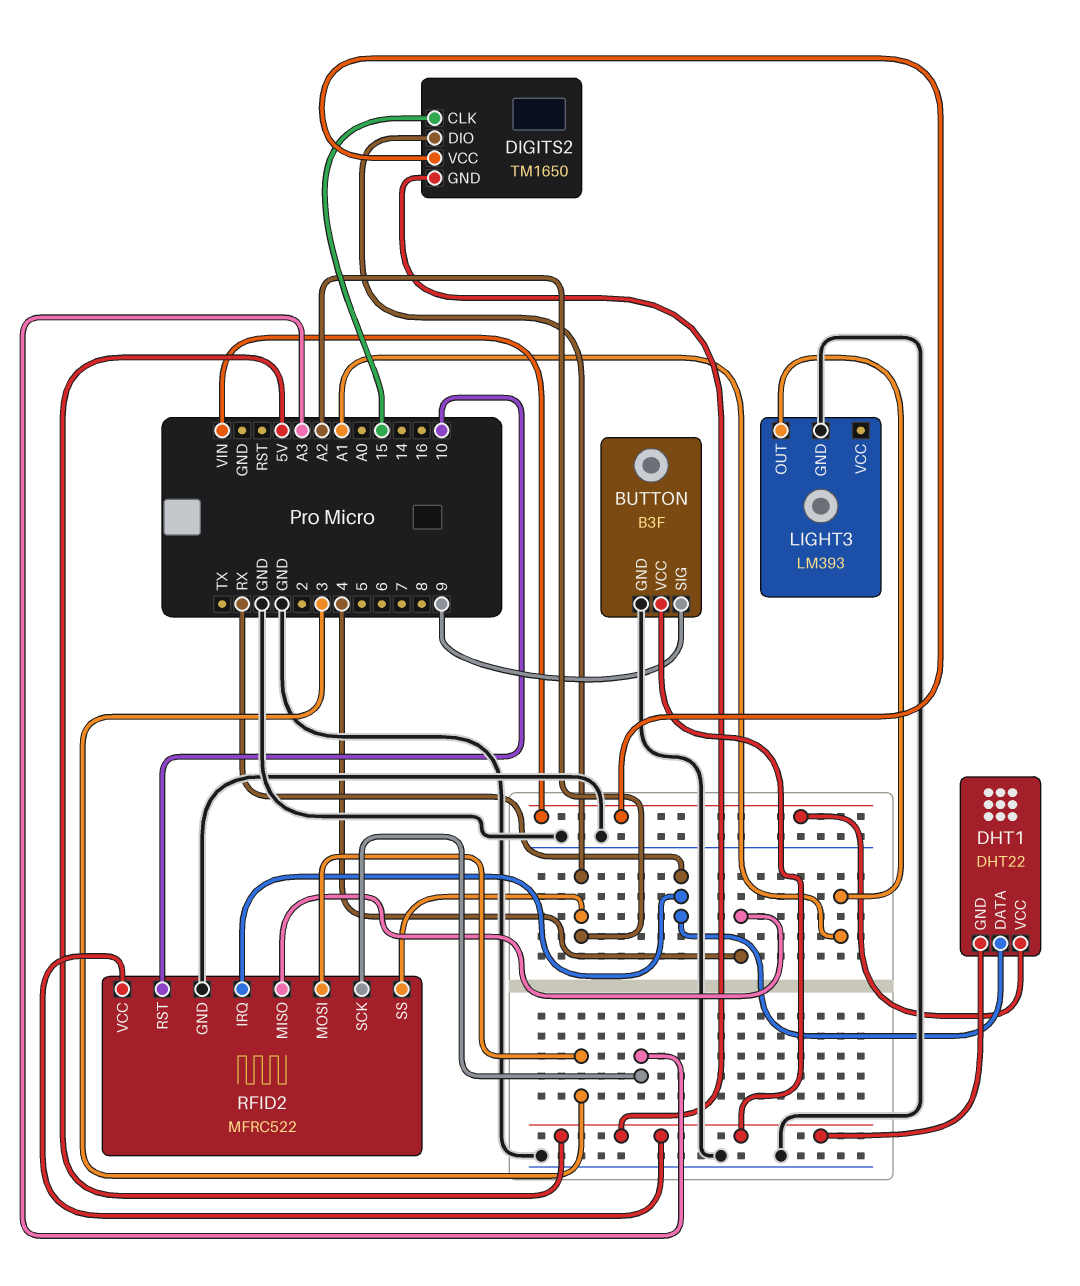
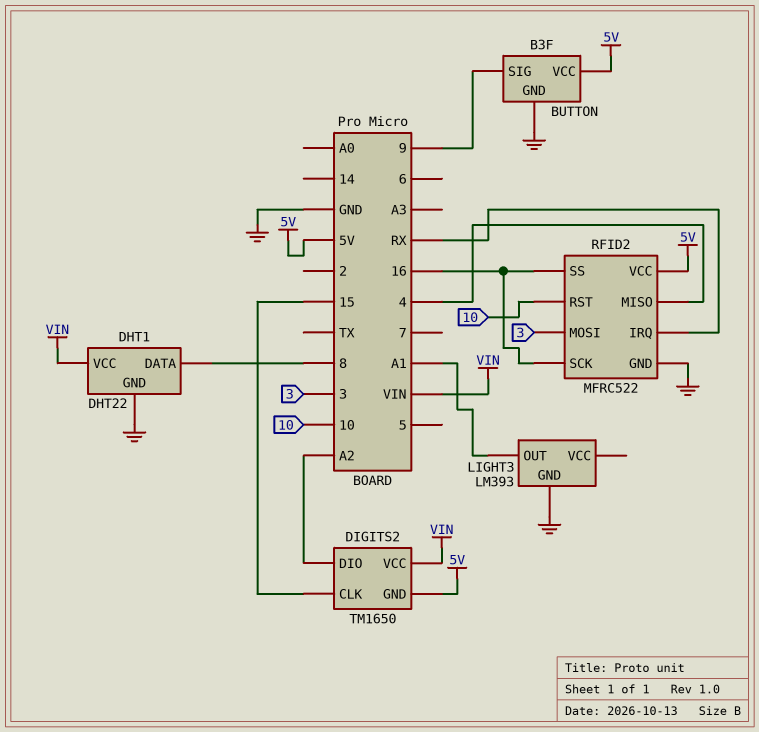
DHT1 pin DATA: RX -> 8
DHT1 pin GND: 5V -> GND
RFID2 pin SCK: A3 -> 16
RFID2 pin SS: A2 -> 16

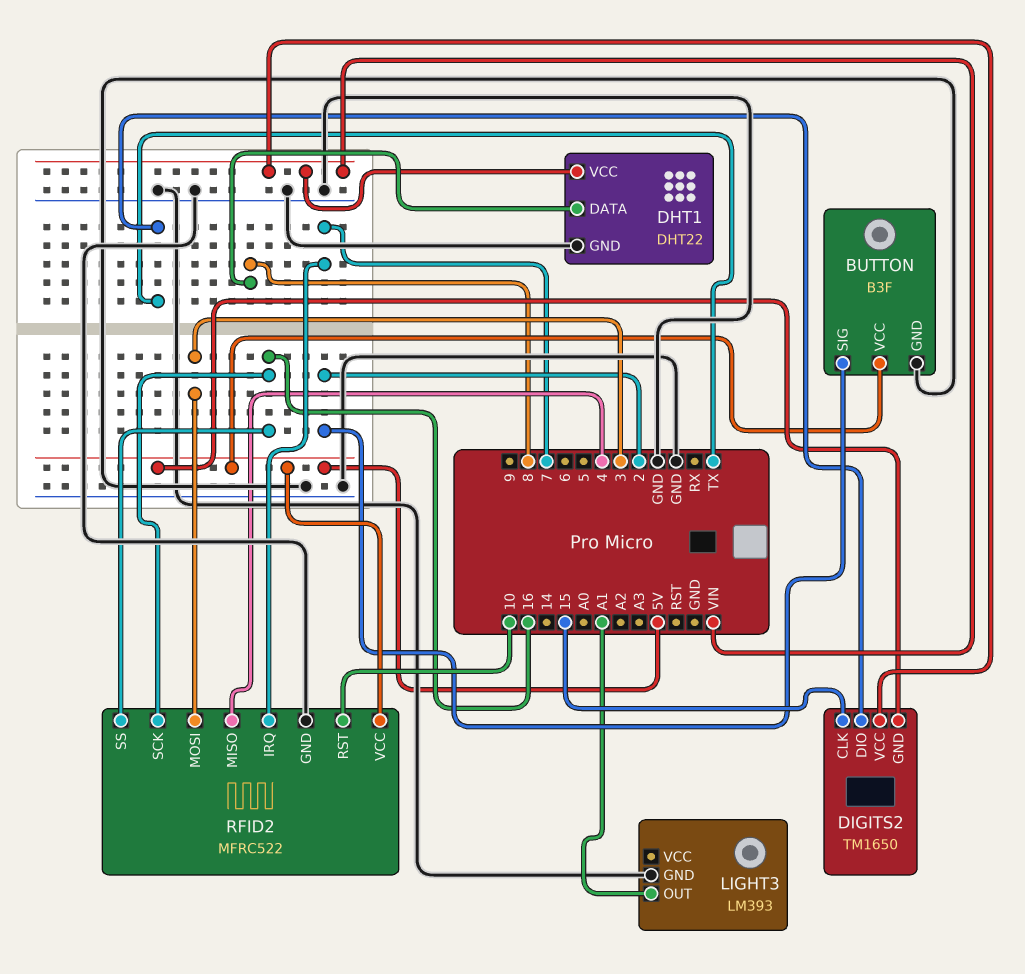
BUTTON pin SIG: 9 -> 2
DIGITS2 pin DIO: A2 -> TX
RFID2 pin IRQ: RX -> 7

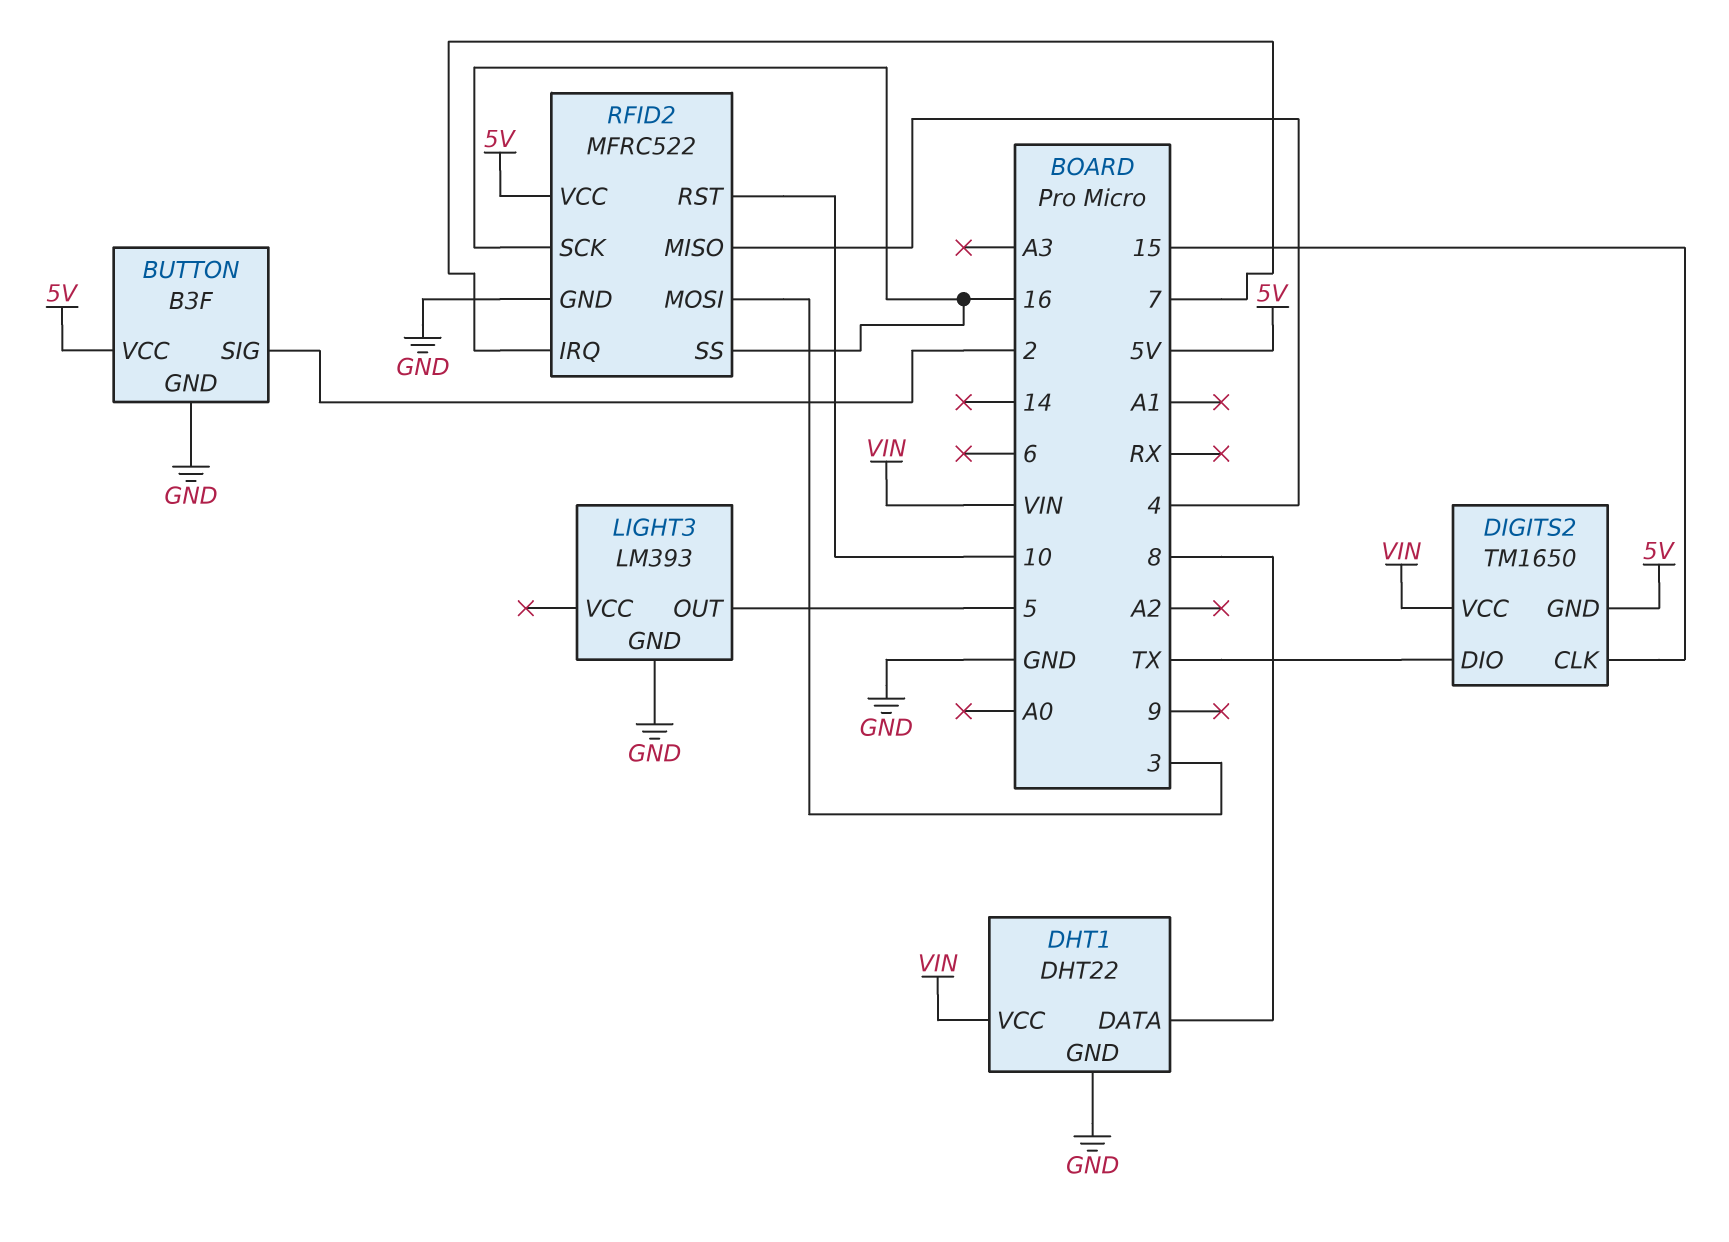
LIGHT3 pin OUT: A1 -> 5

